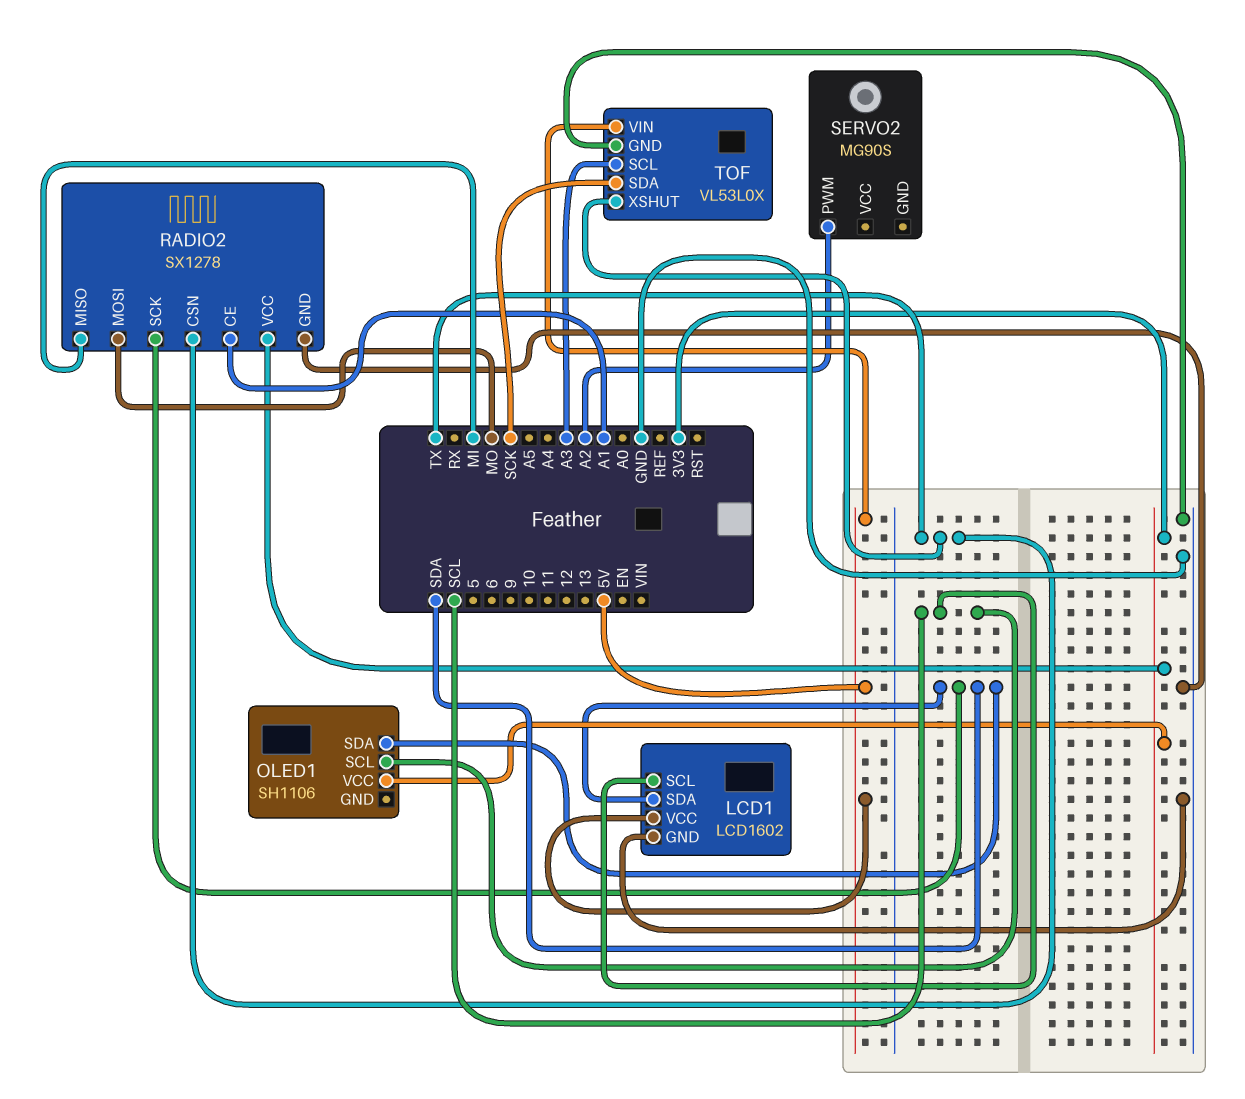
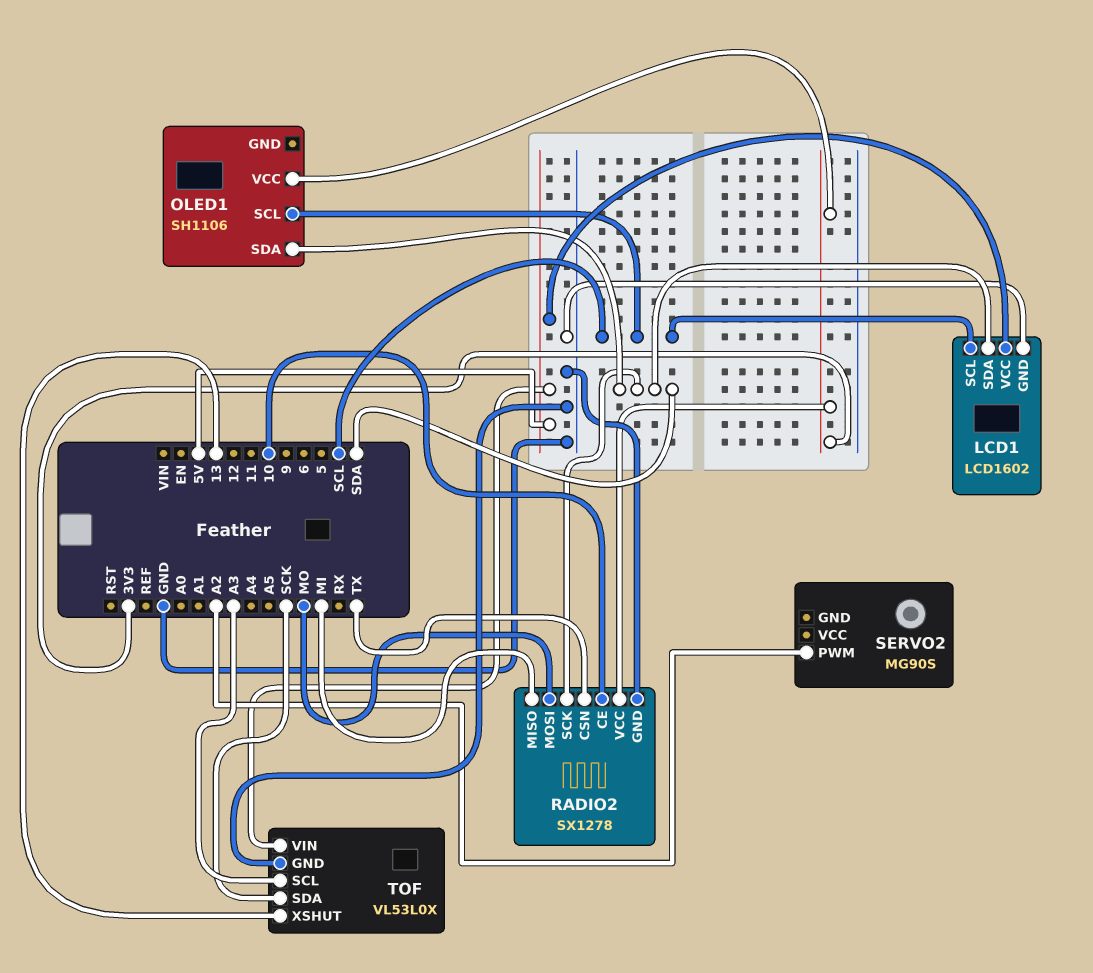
RADIO2 pin CE: A1 -> 10
TOF pin XSHUT: TX -> 13

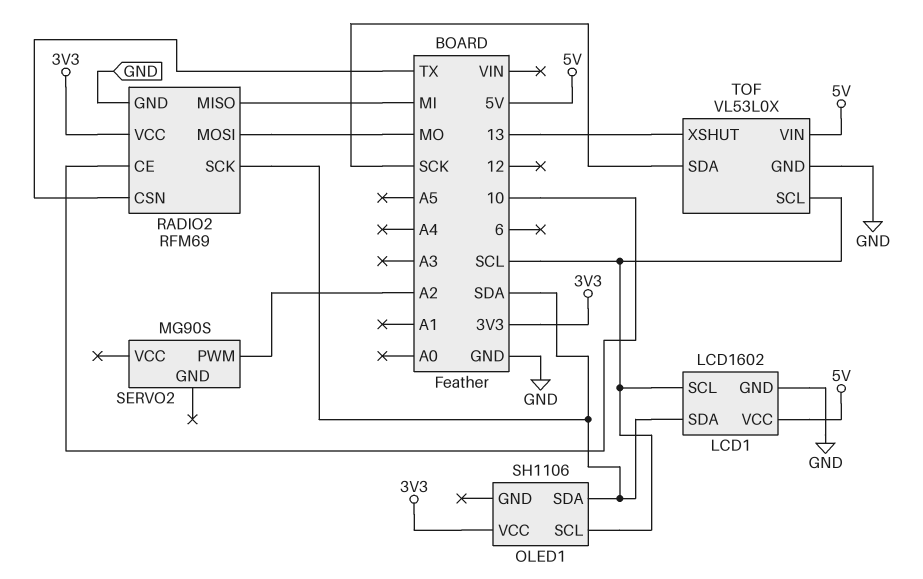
RADIO2: SX1278 -> RFM69
TOF pin SCL: A3 -> SCL

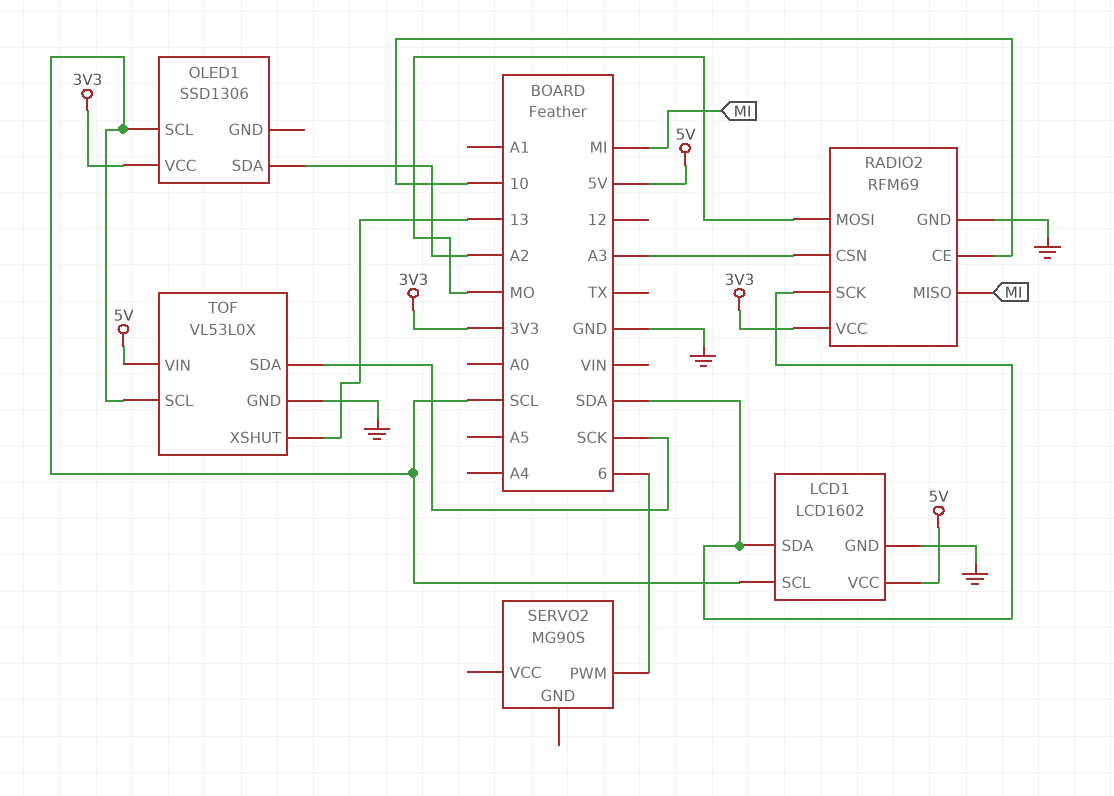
OLED1: SH1106 -> SSD1306
OLED1 pin SDA: SDA -> A2
RADIO2 pin CSN: TX -> A3
SERVO2 pin PWM: A2 -> 6

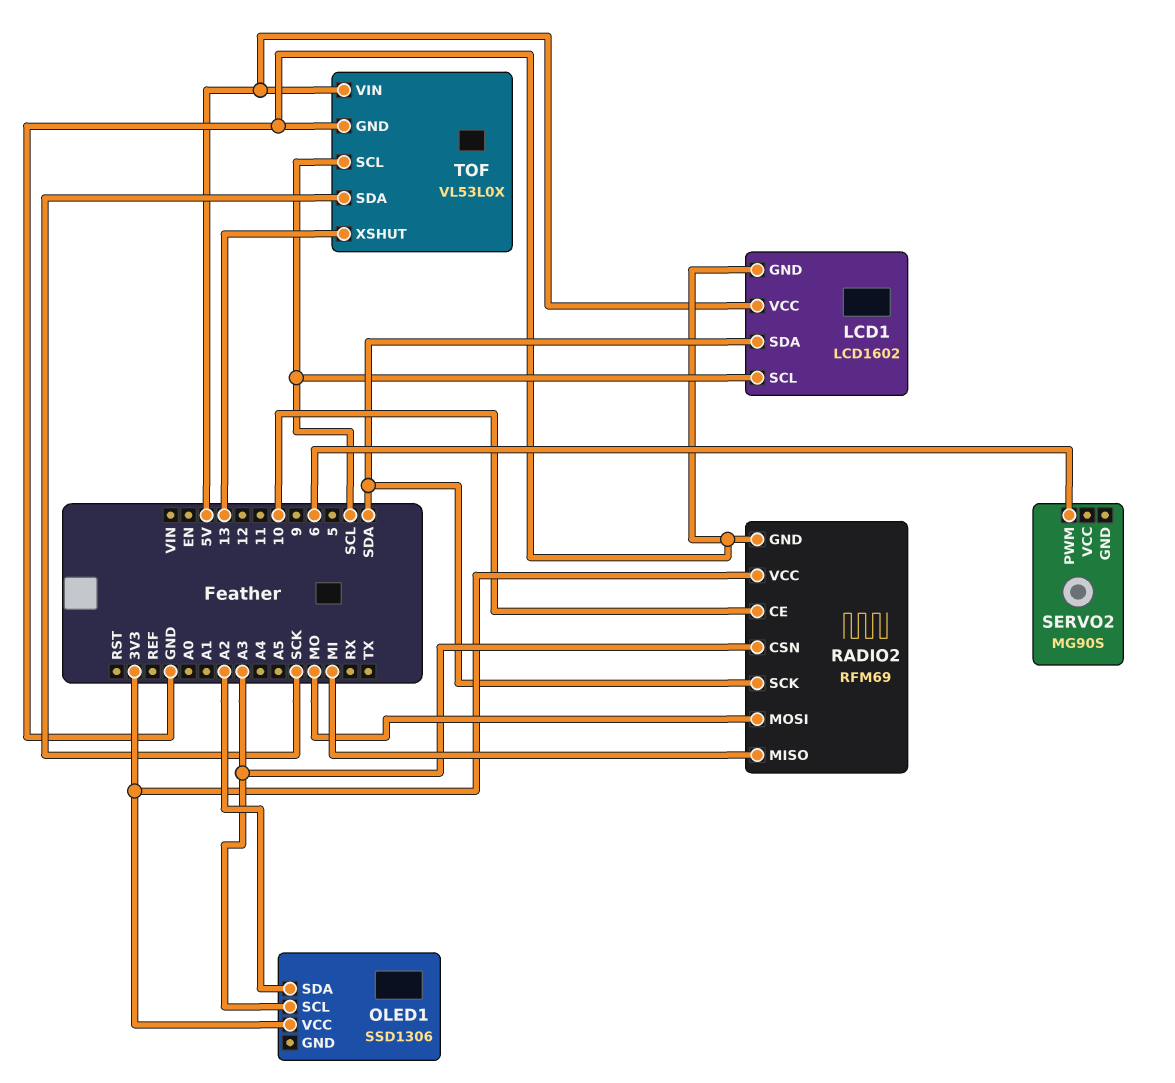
OLED1 pin SCL: SCL -> A3

